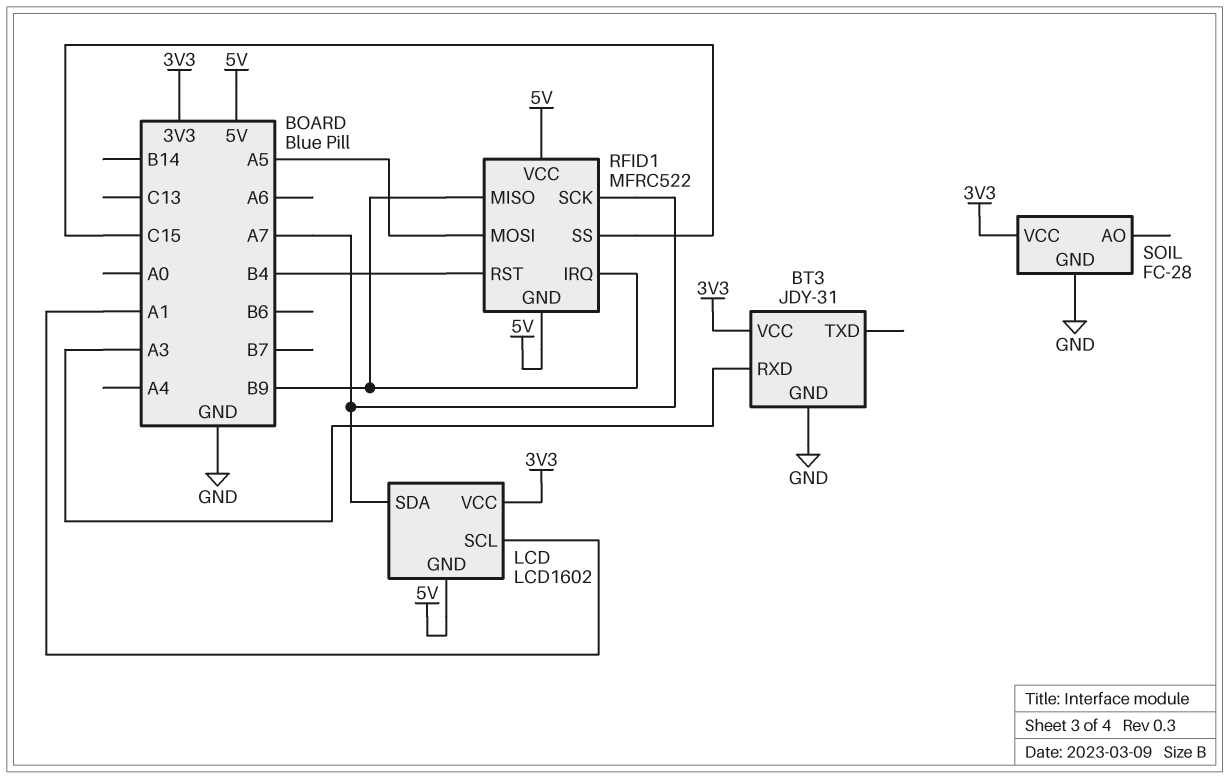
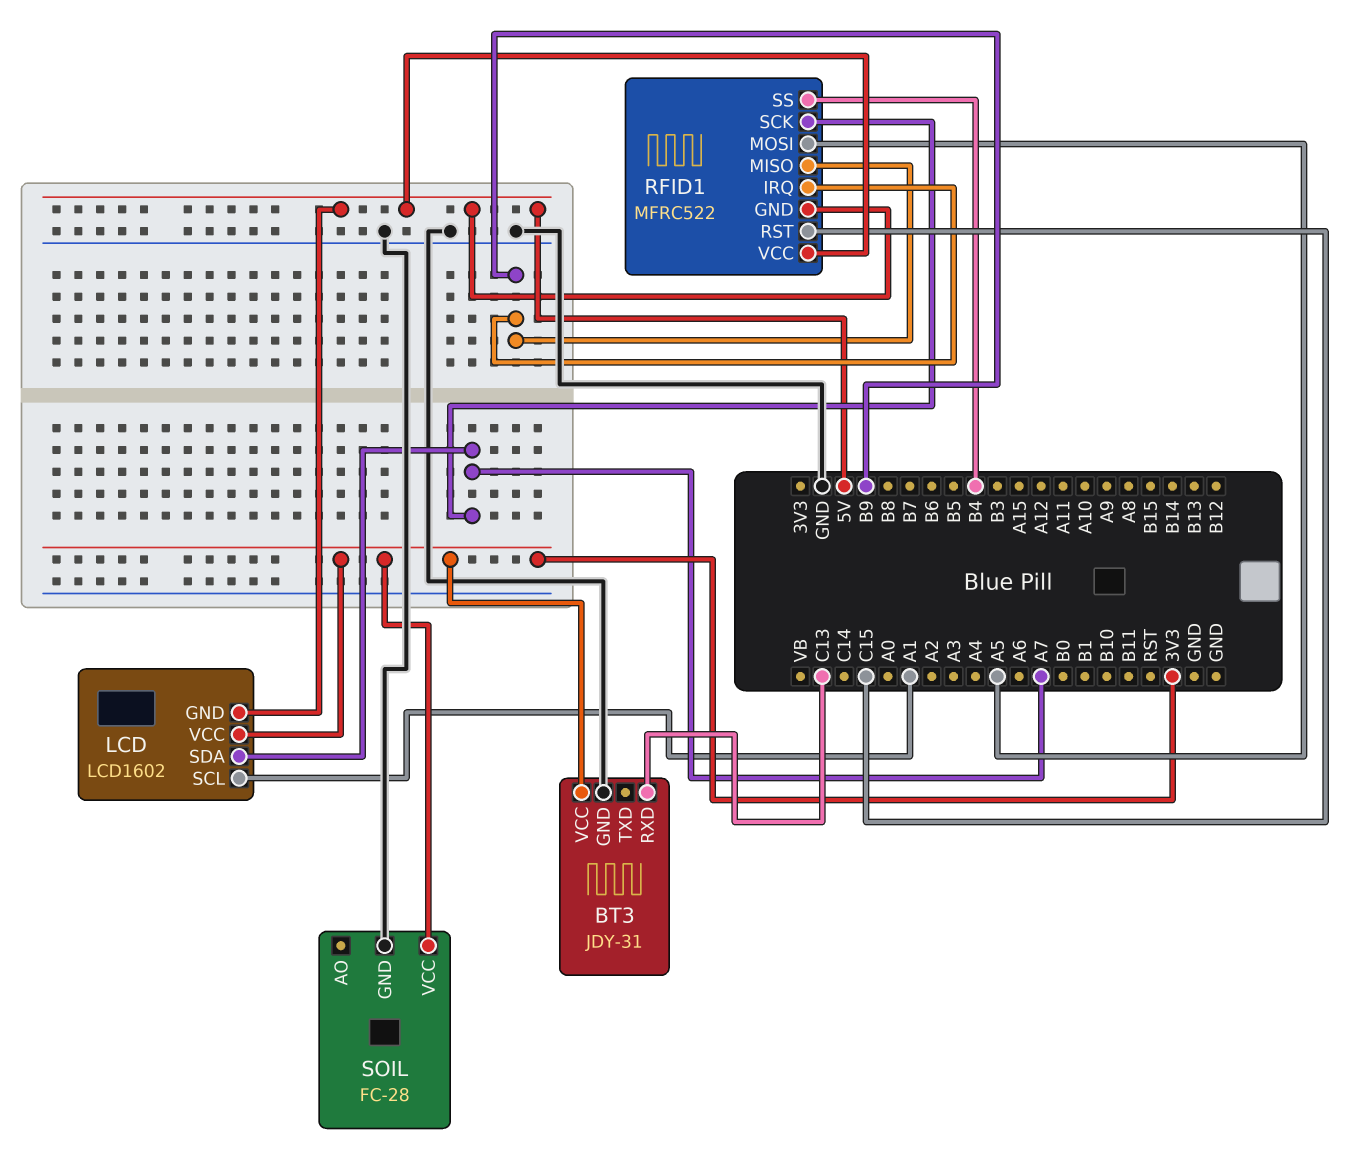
BT3 pin RXD: A3 -> C13
RFID1 pin RST: B4 -> C15
RFID1 pin SS: C15 -> B4

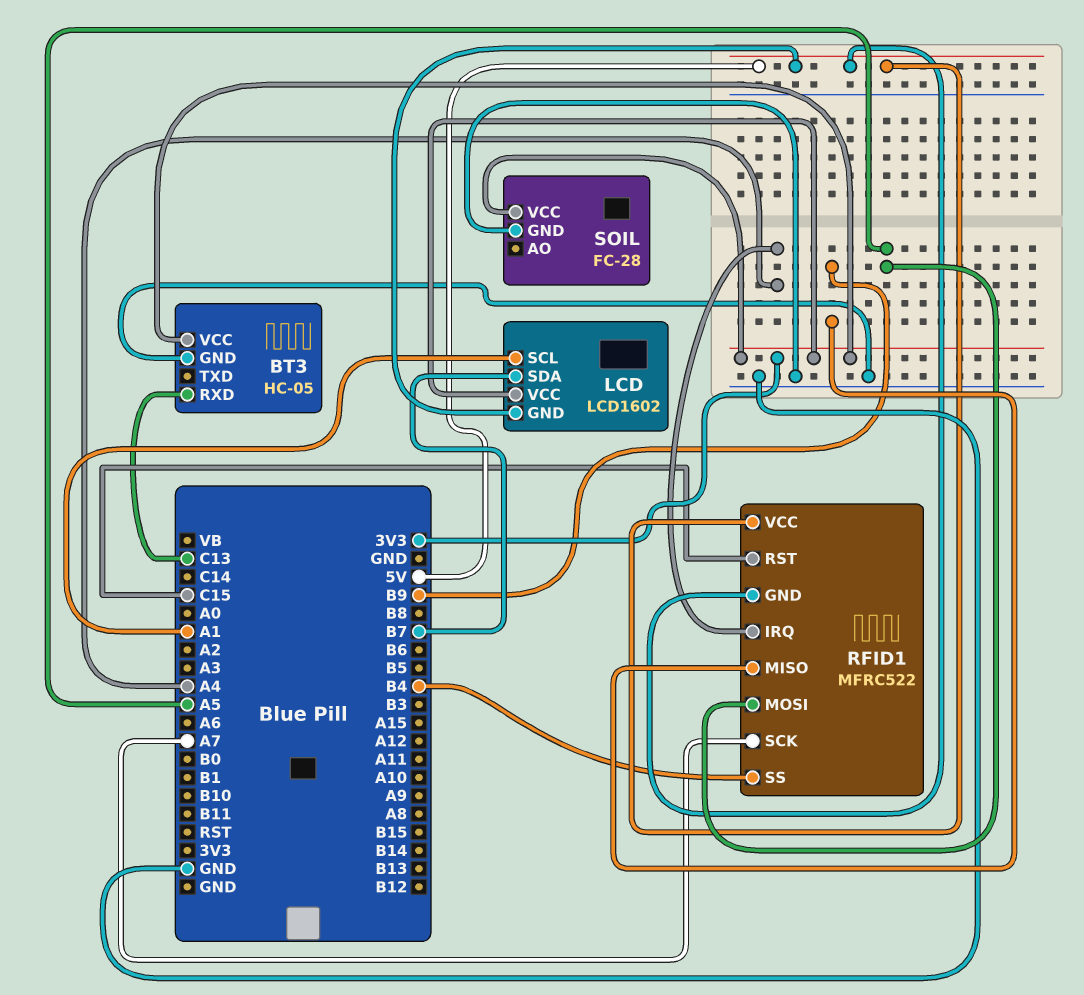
BT3: JDY-31 -> HC-05
LCD pin SDA: A7 -> B7
RFID1 pin IRQ: B9 -> A4

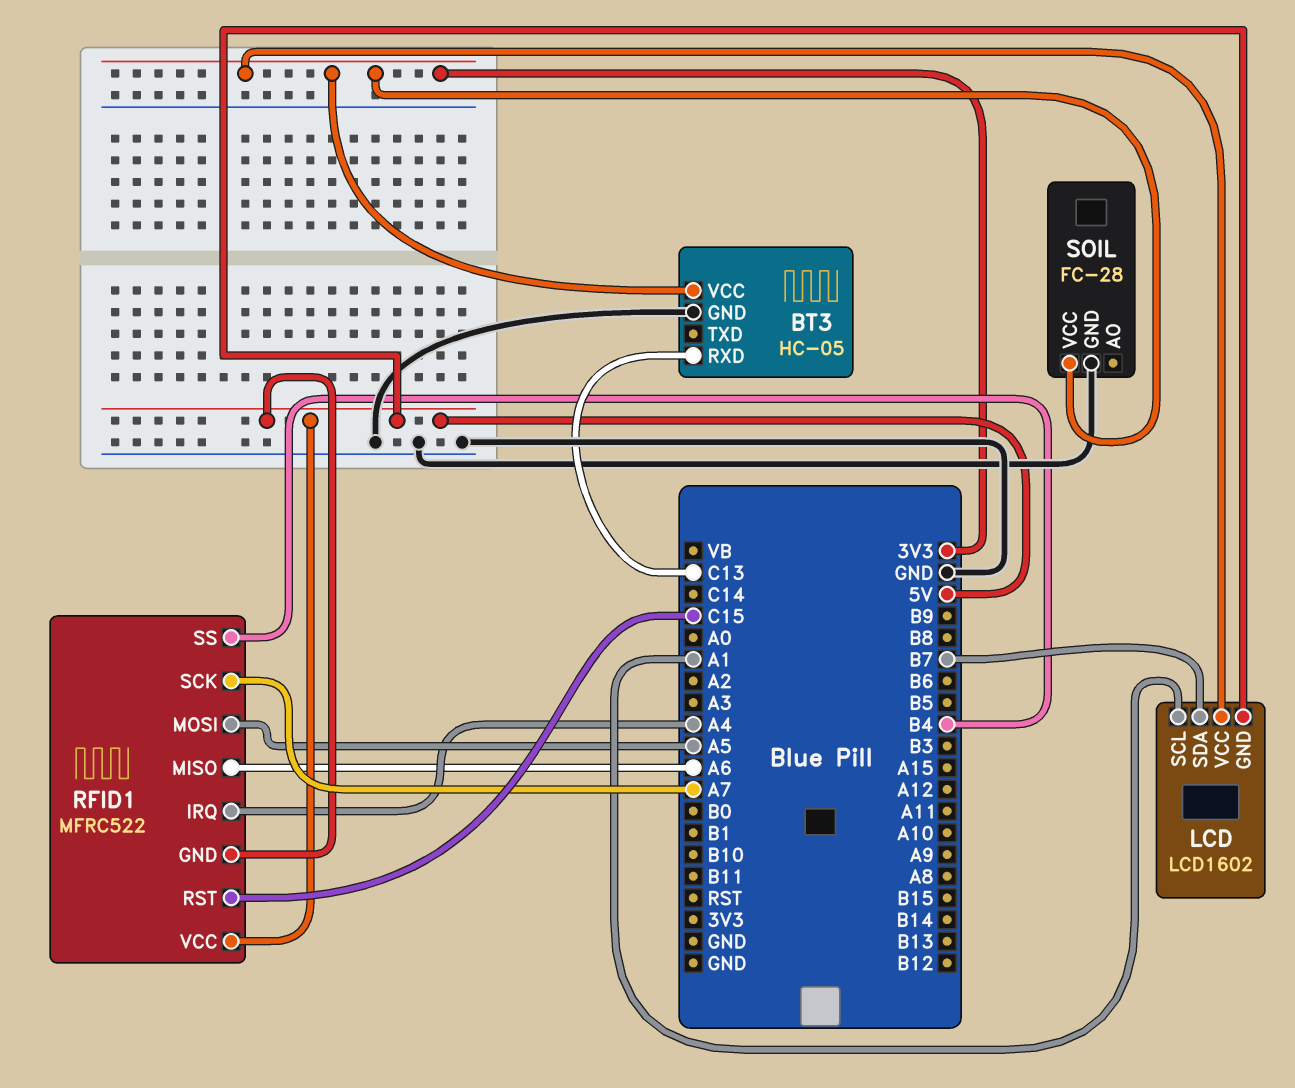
RFID1 pin MISO: B9 -> A6

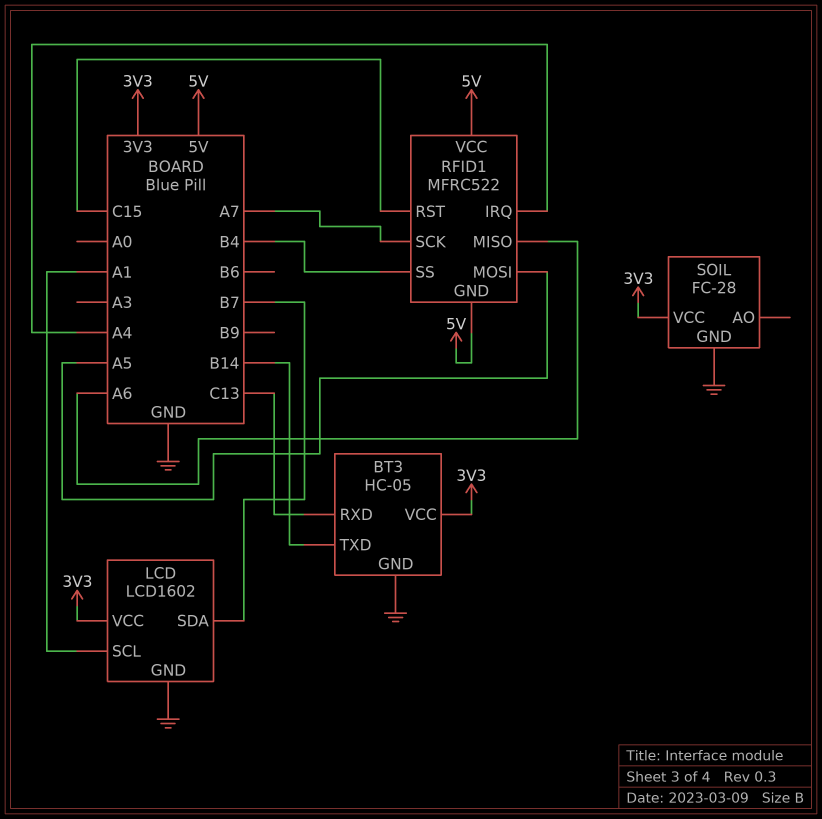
BT3 pin TXD: none -> B14
LCD pin GND: 5V -> GND

